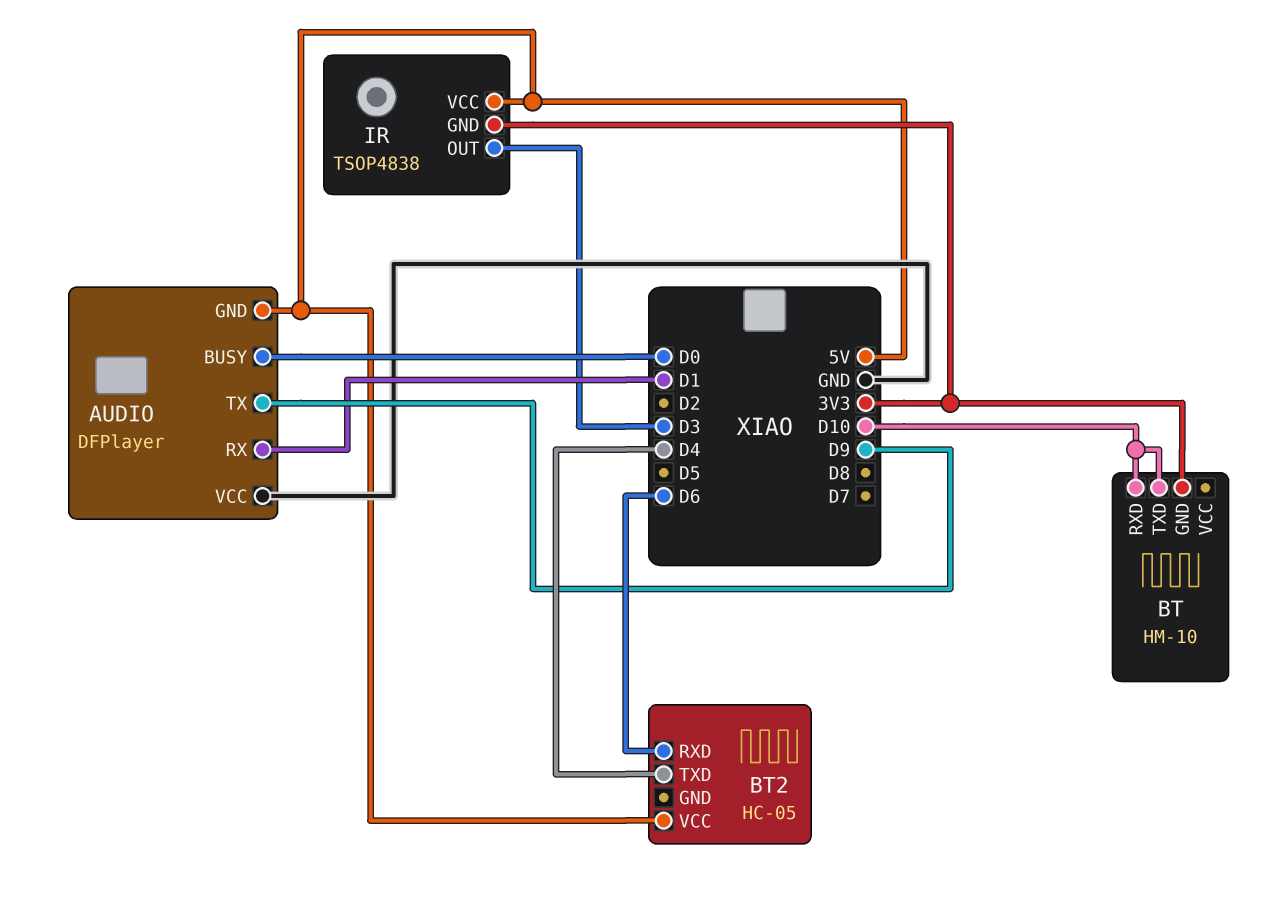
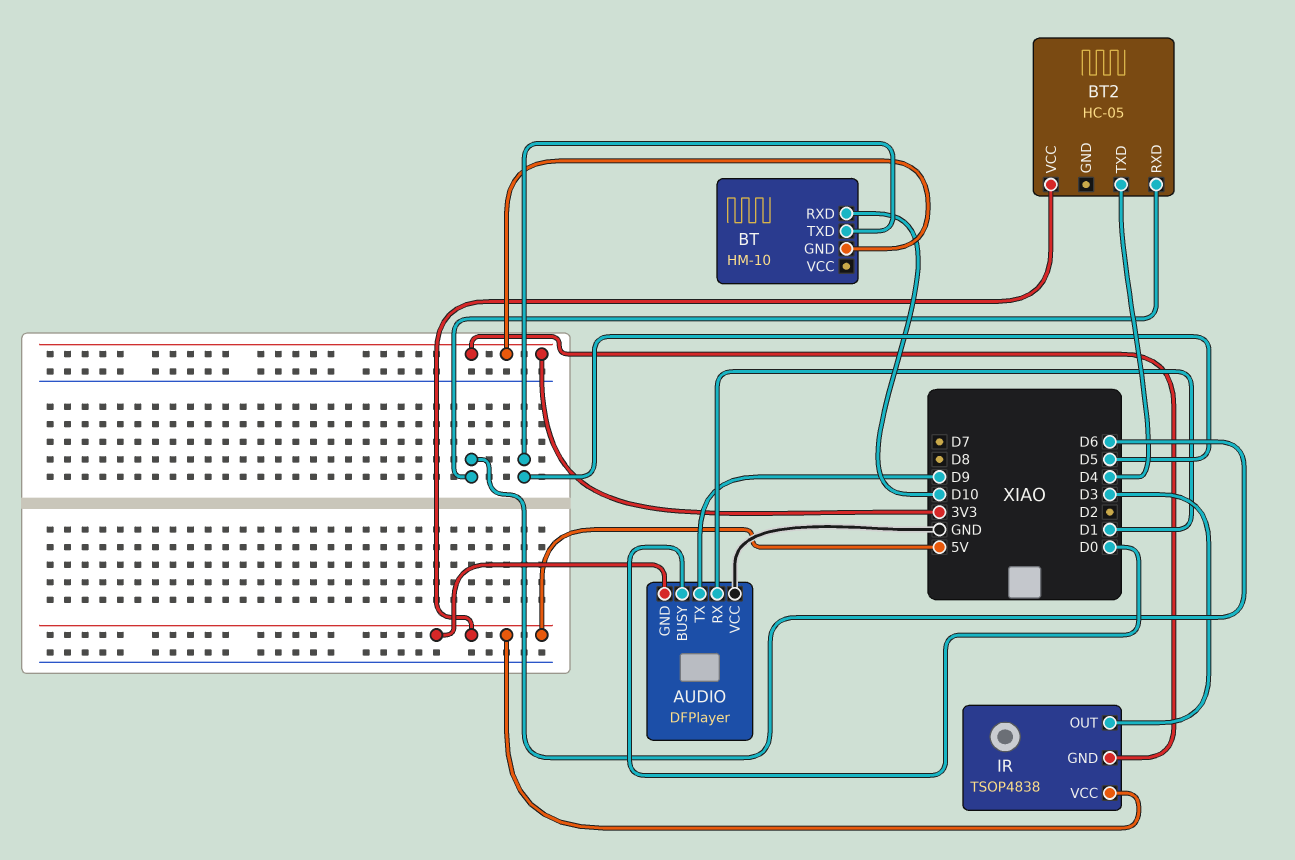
BT pin TXD: D10 -> D5

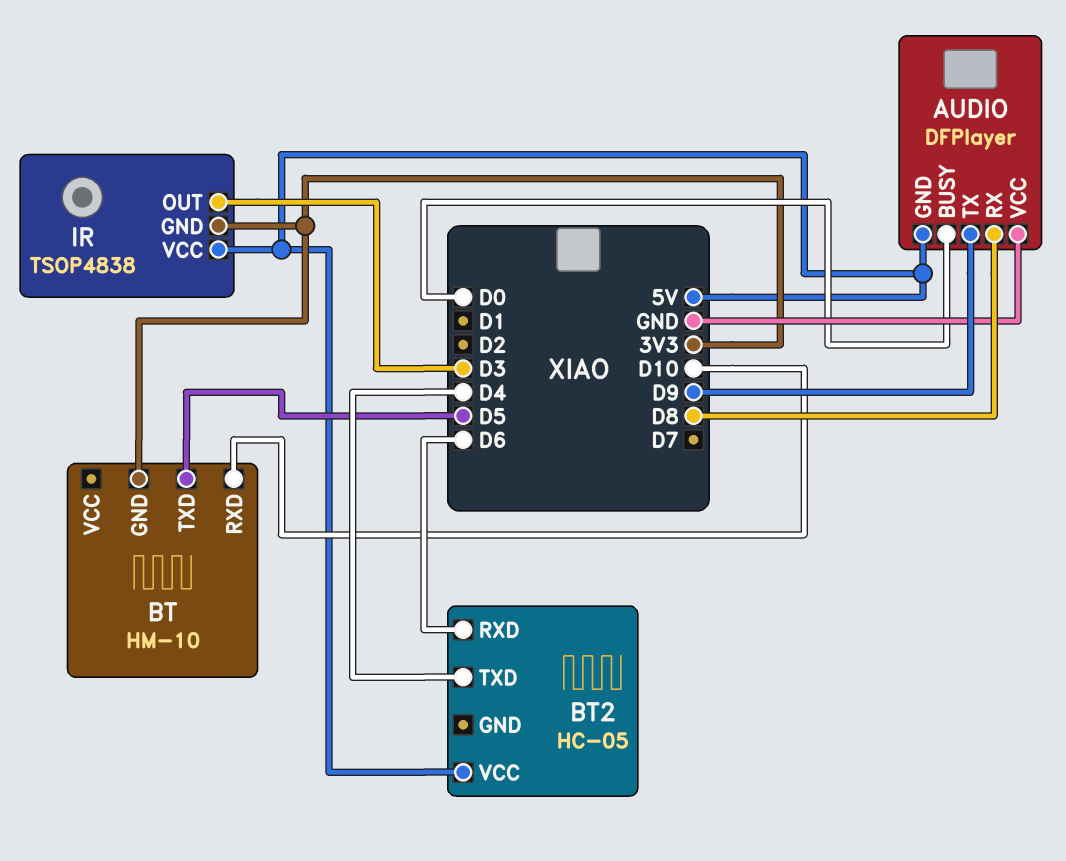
AUDIO pin RX: D1 -> D8

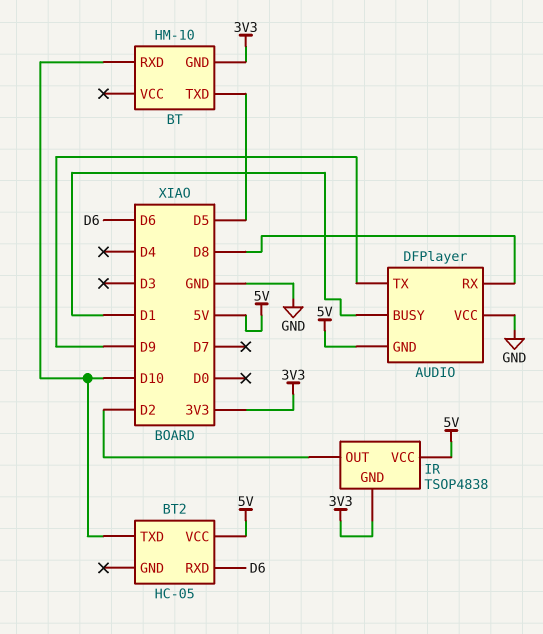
AUDIO pin BUSY: D0 -> D1
BT2 pin TXD: D4 -> D10
IR pin OUT: D3 -> D2

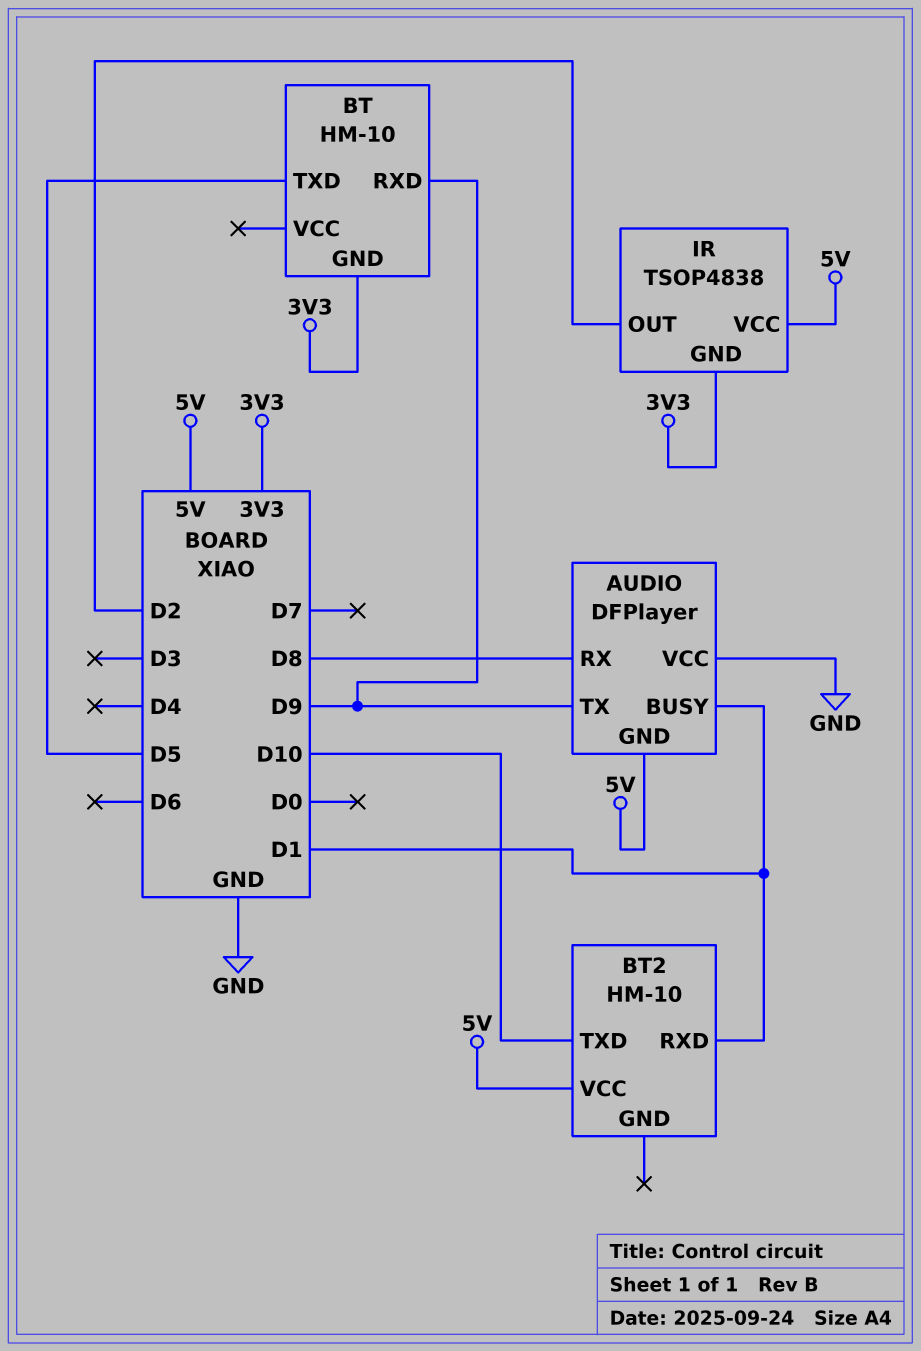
BT pin RXD: D10 -> D9
BT2: HC-05 -> HM-10
BT2 pin RXD: D6 -> D1

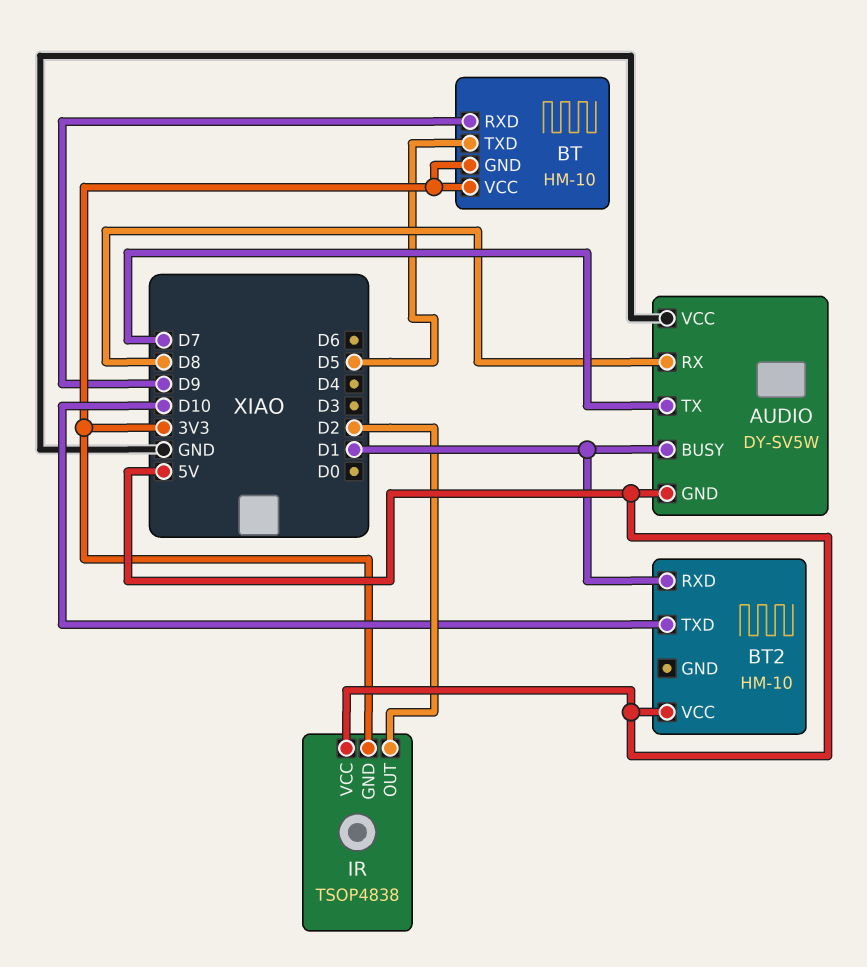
AUDIO: DFPlayer -> DY-SV5W
AUDIO pin TX: D9 -> D7
BT pin VCC: none -> 3V3

